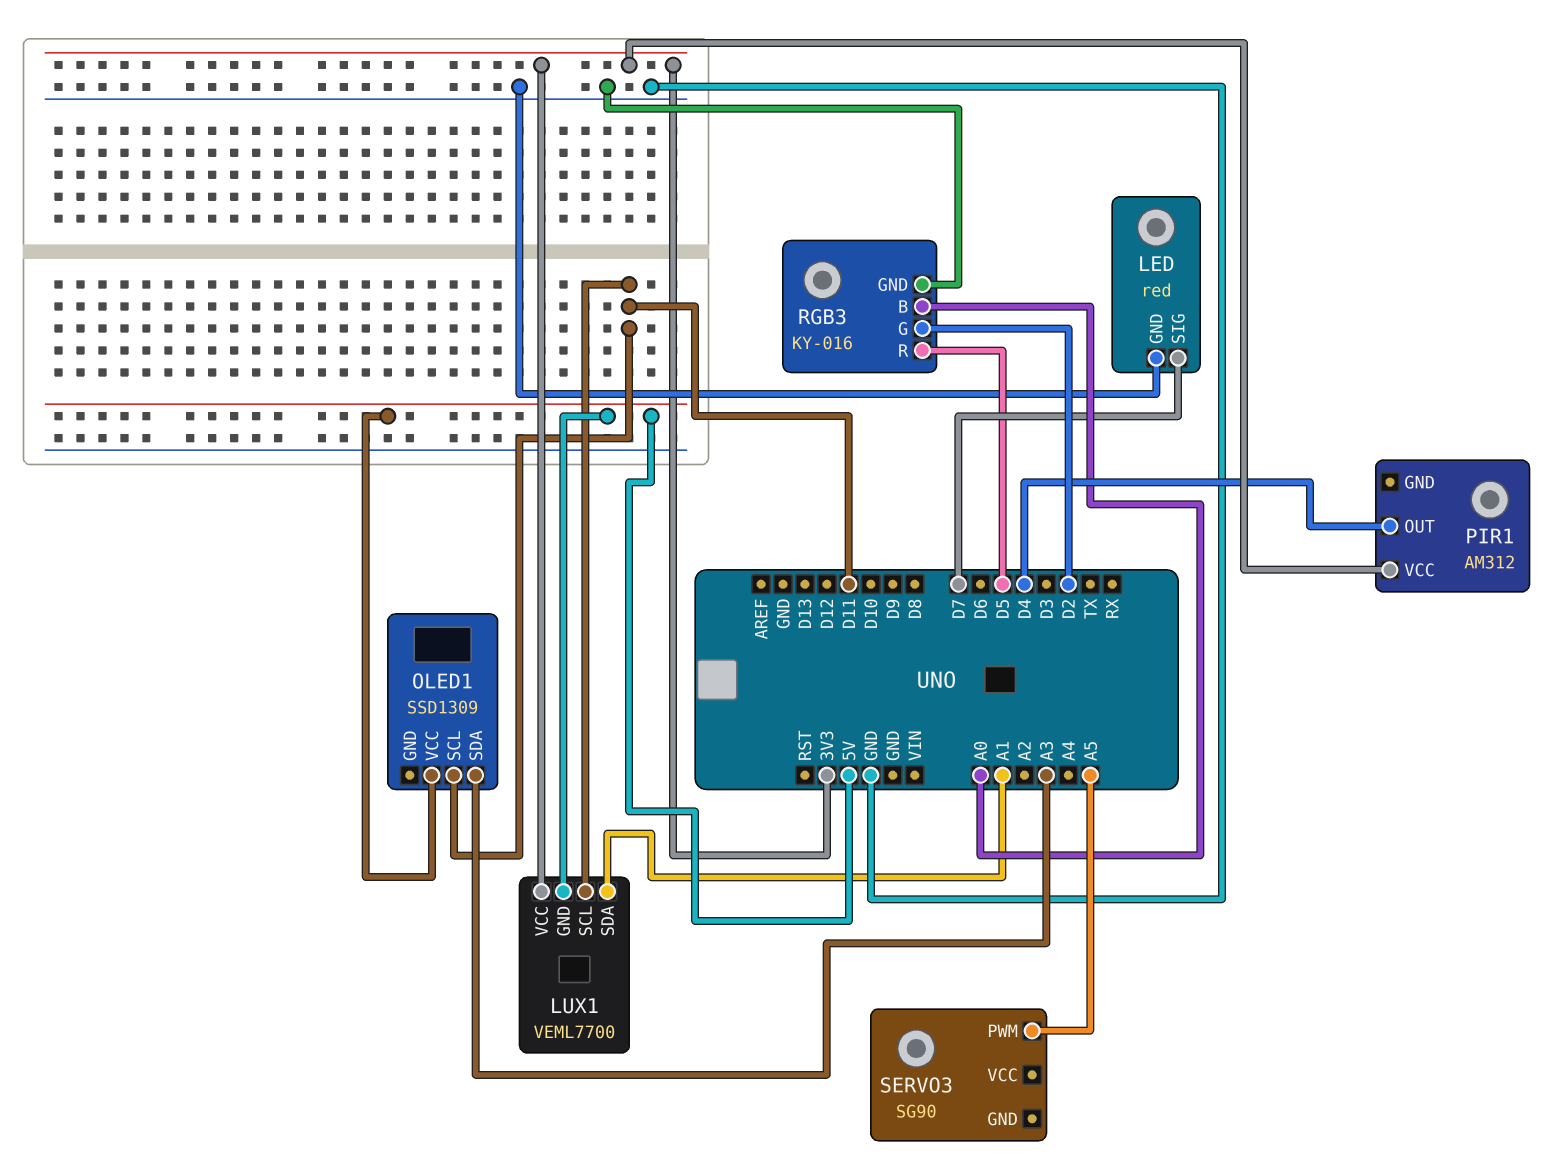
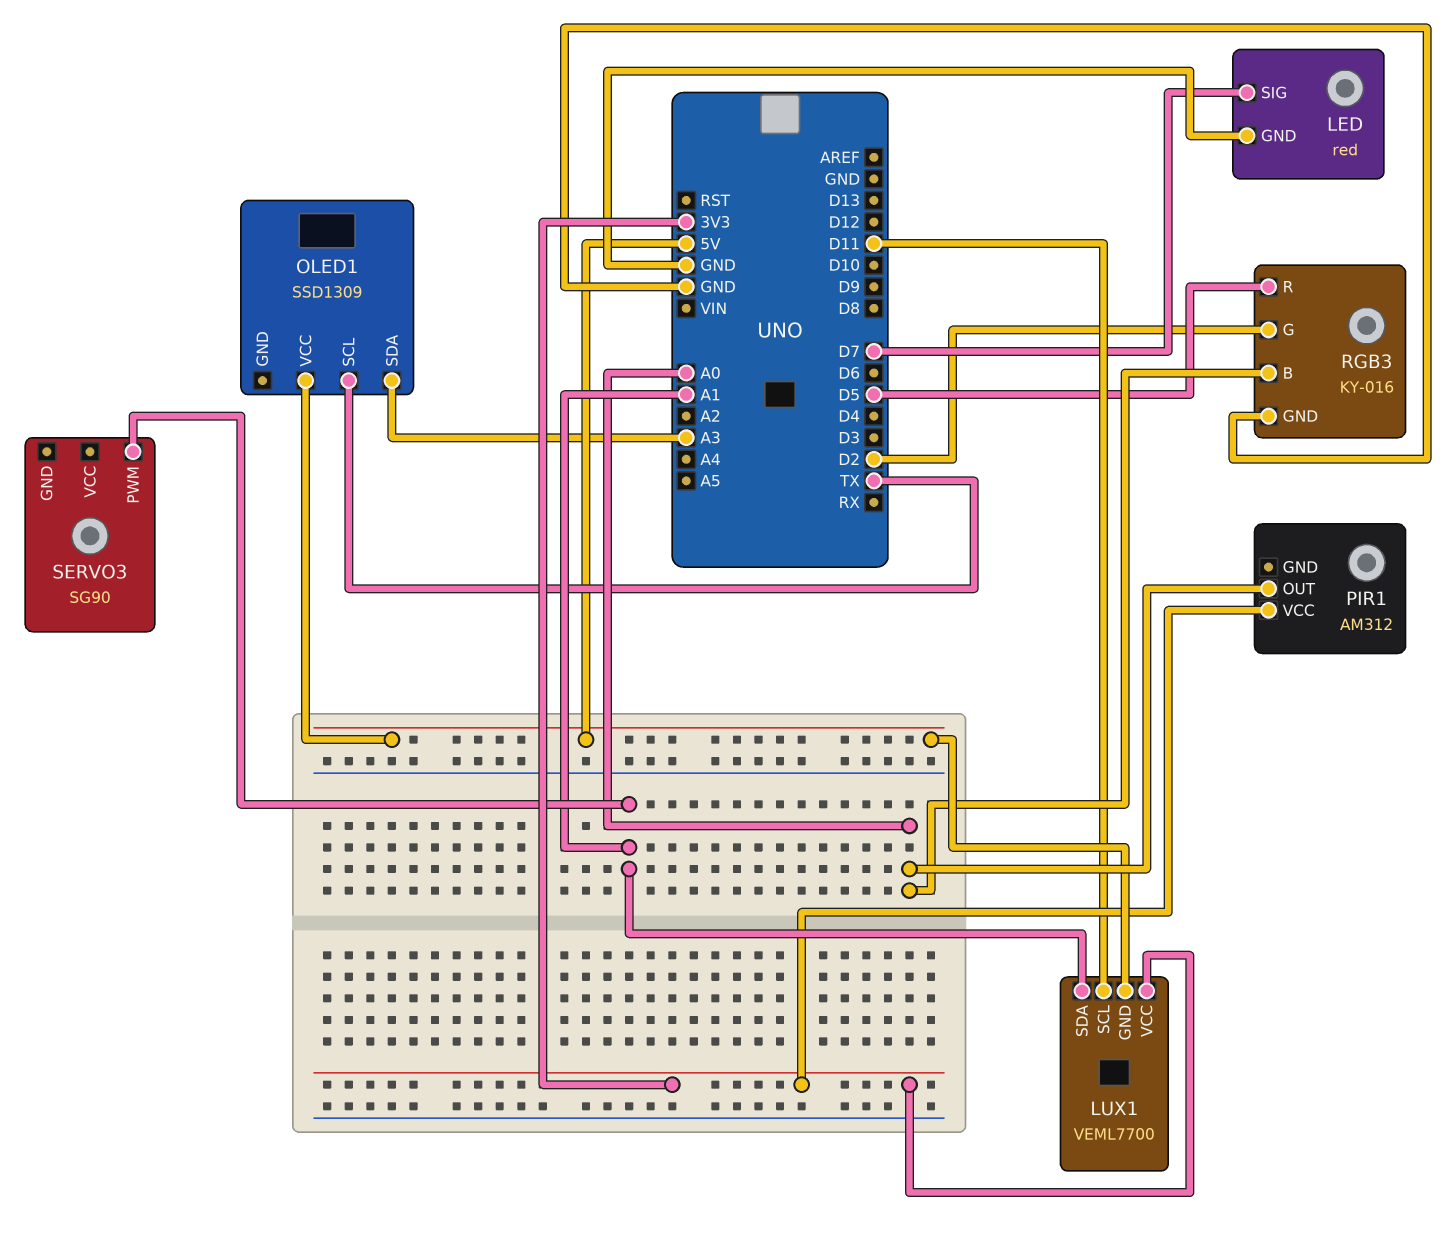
OLED1 pin SCL: D11 -> TX
PIR1 pin OUT: D4 -> A0
SERVO3 pin PWM: A5 -> A1

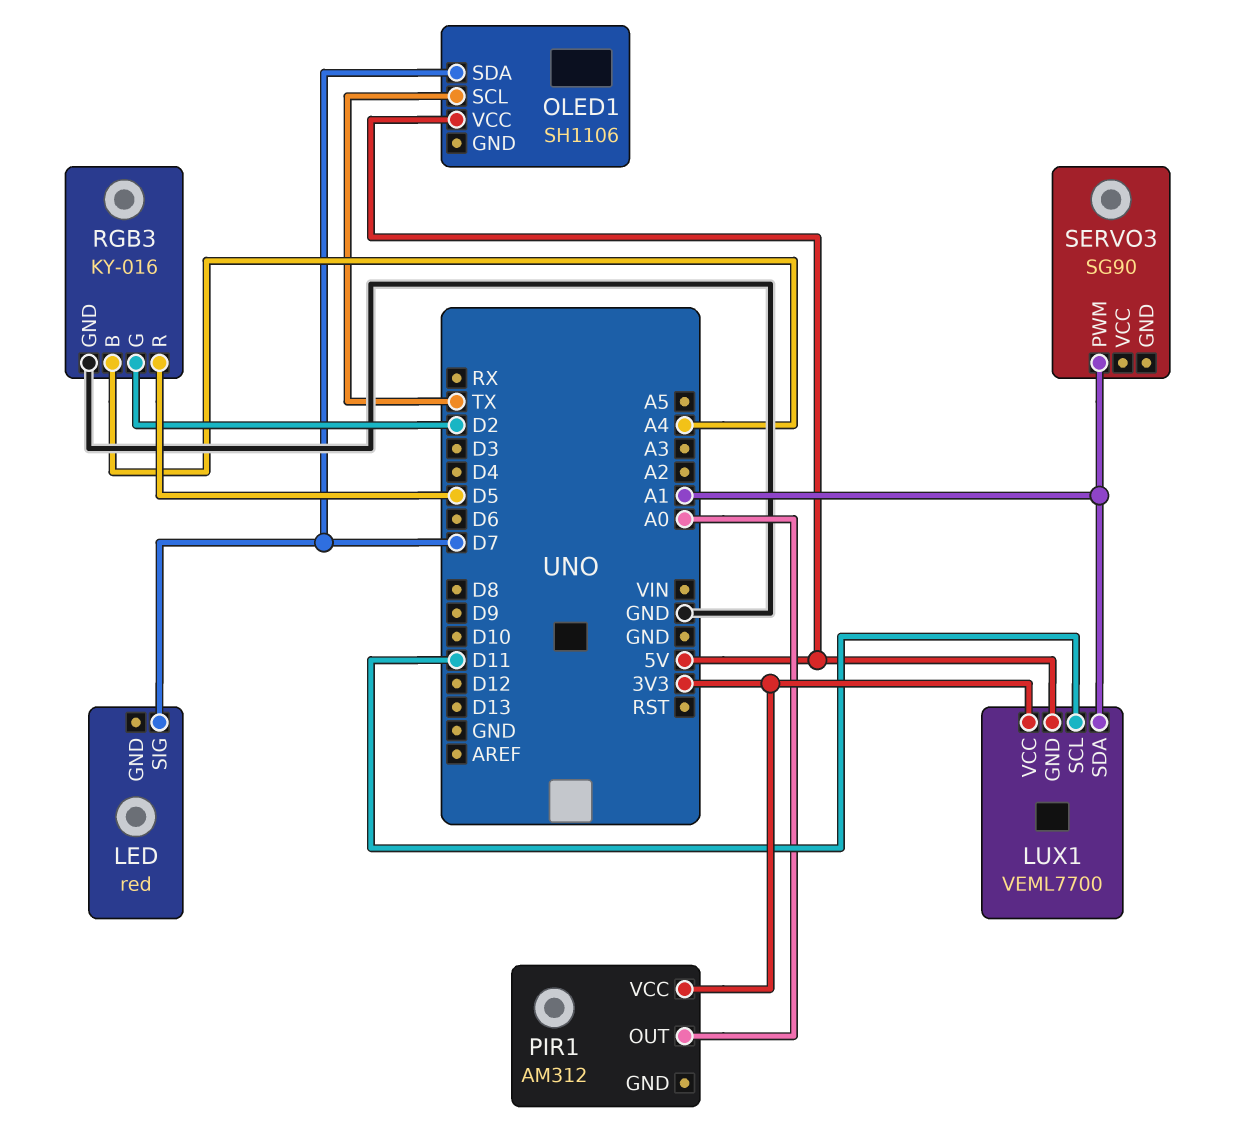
LED pin GND: GND -> none
OLED1: SSD1309 -> SH1106
OLED1 pin SDA: A3 -> D7
RGB3 pin B: A0 -> A4

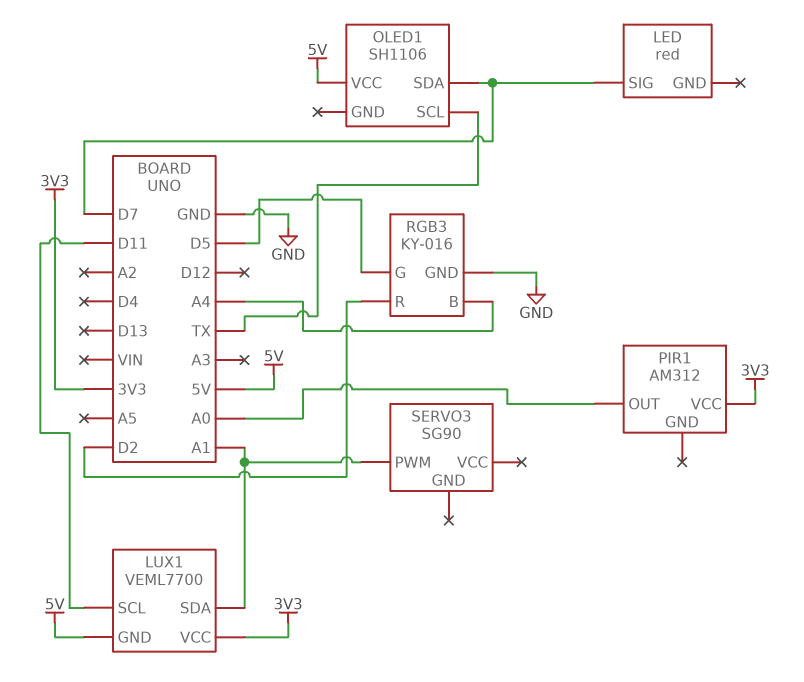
RGB3 pin G: D2 -> D5
RGB3 pin R: D5 -> D2

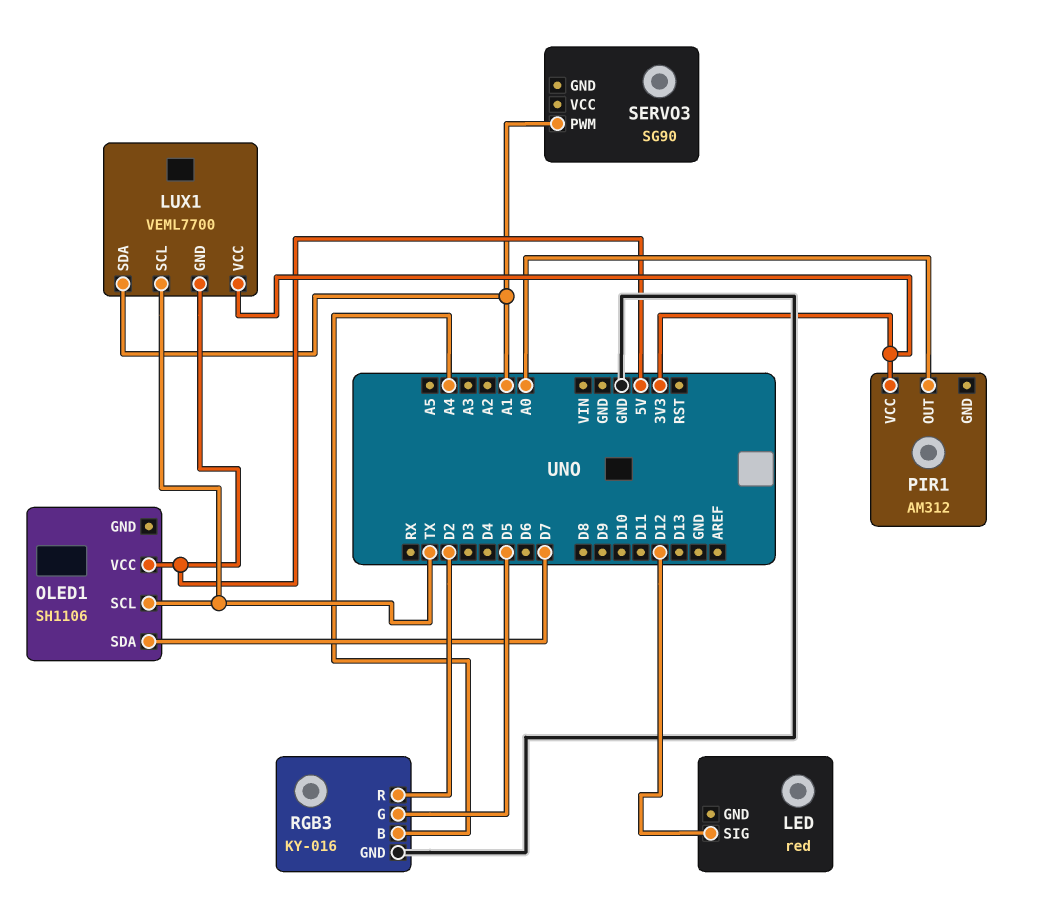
LED pin SIG: D7 -> D12
LUX1 pin SCL: D11 -> TX

